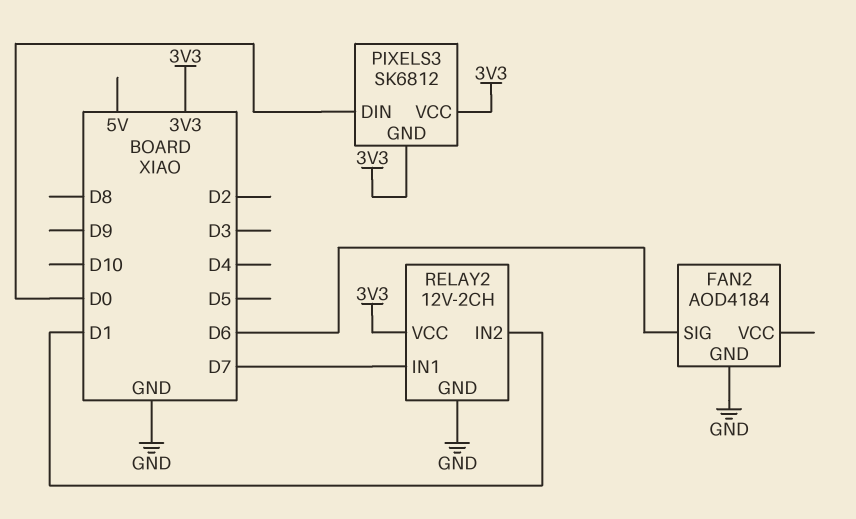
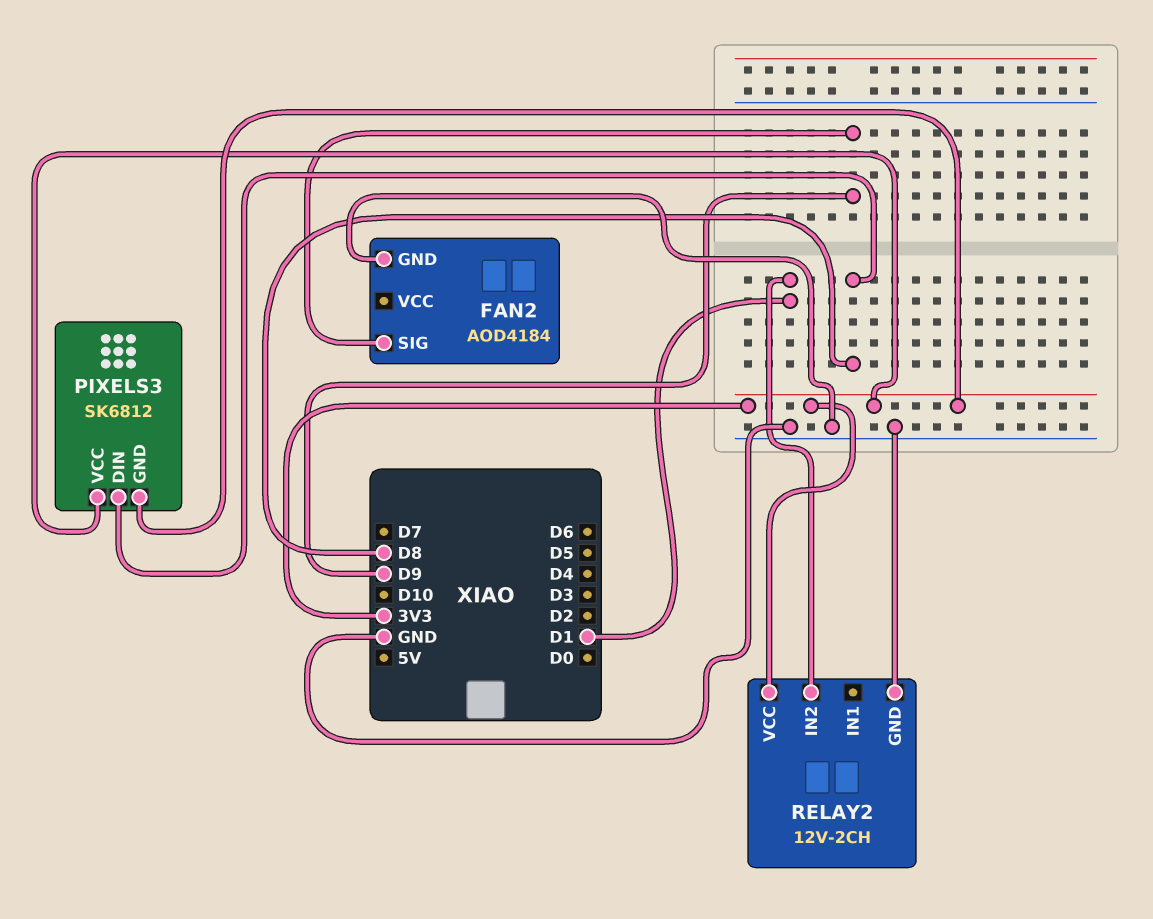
FAN2 pin SIG: D6 -> D9
PIXELS3 pin DIN: D0 -> D8
RELAY2 pin IN1: D7 -> none

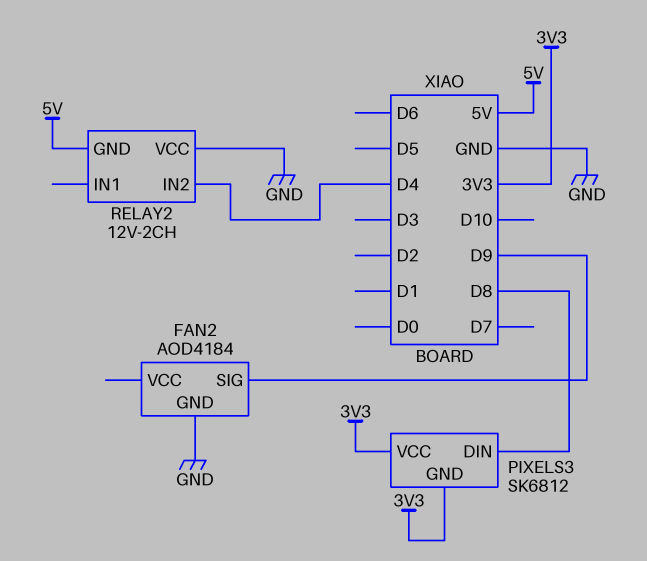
RELAY2 pin GND: GND -> 5V
RELAY2 pin IN2: D1 -> D4
RELAY2 pin VCC: 3V3 -> GND

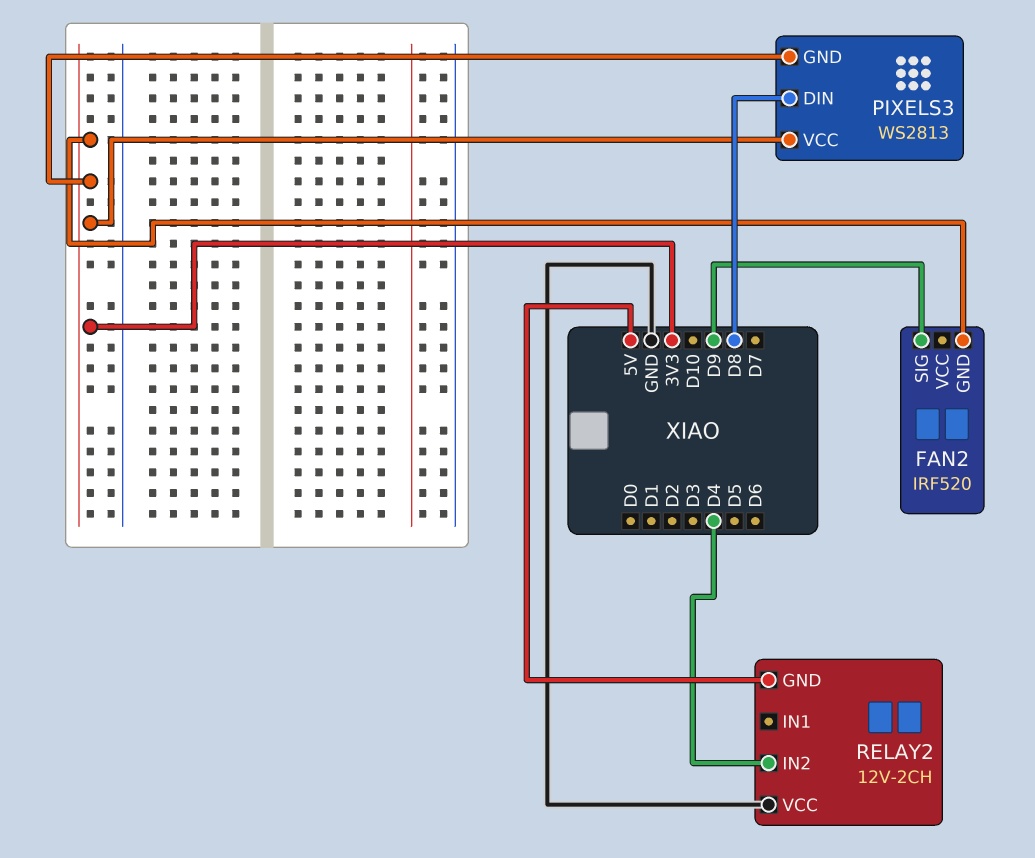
FAN2: AOD4184 -> IRF520
FAN2 pin GND: GND -> 3V3
PIXELS3: SK6812 -> WS2813

